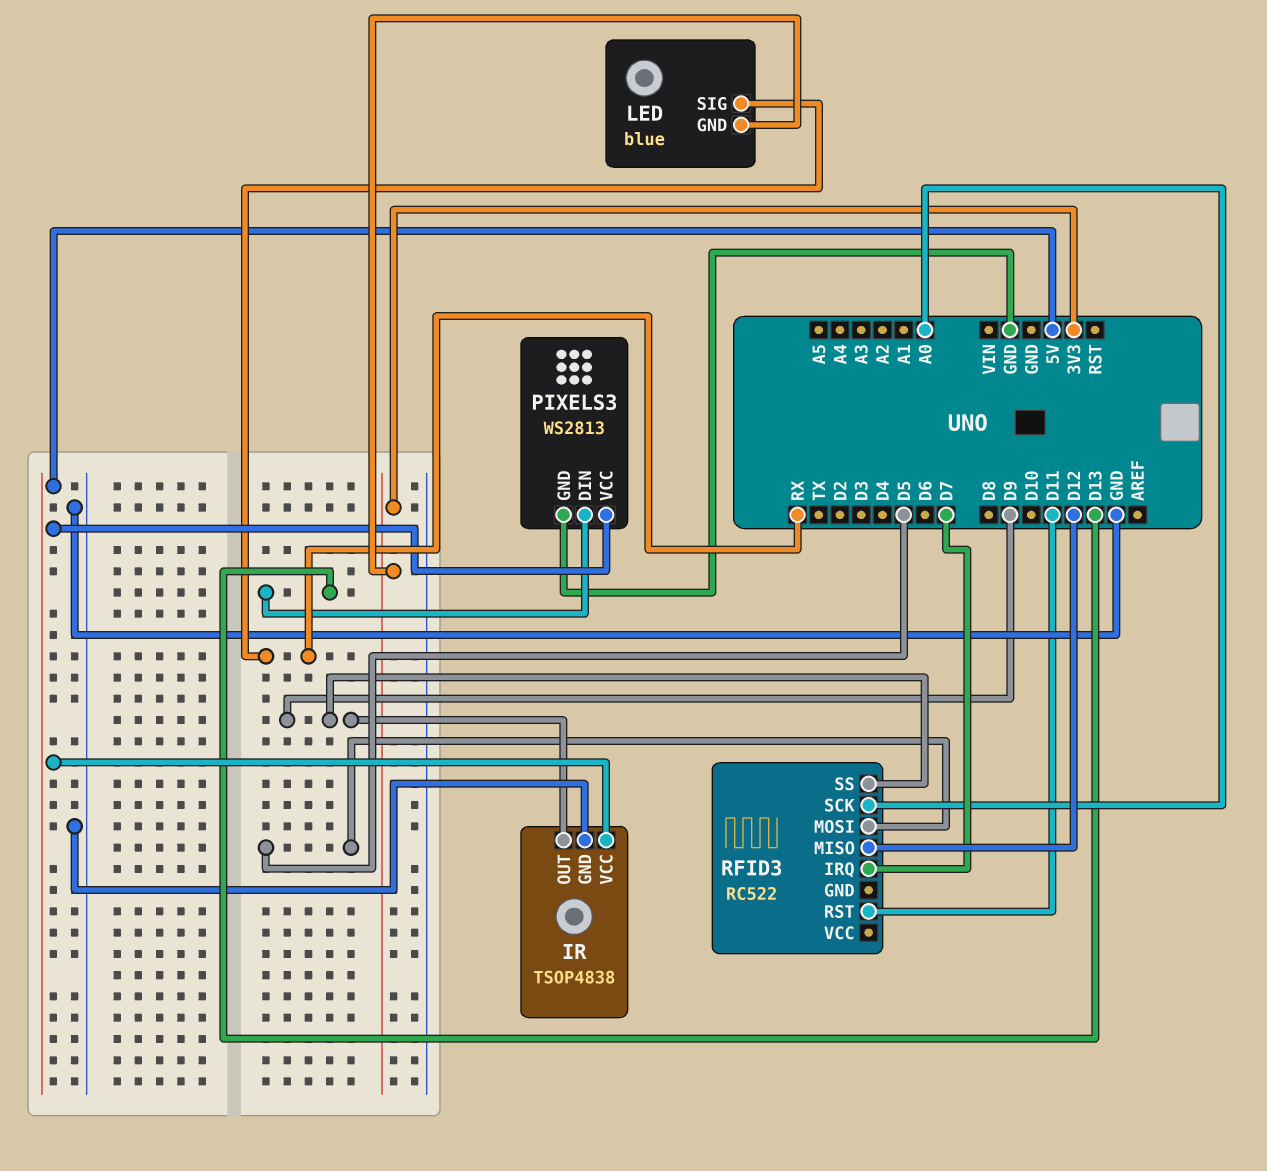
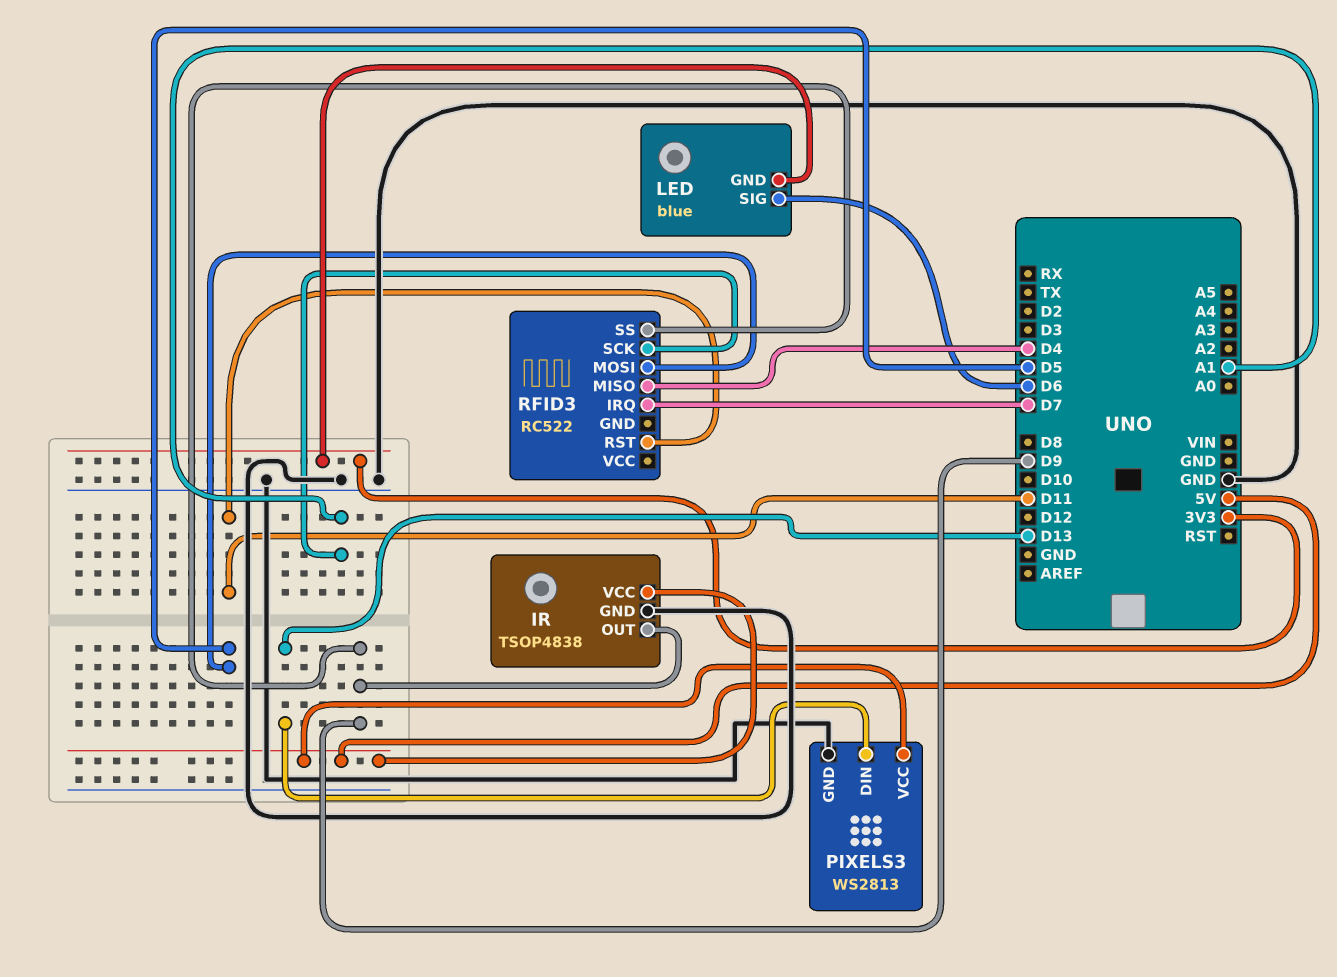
LED pin SIG: RX -> D6
RFID3 pin MISO: D12 -> D4
RFID3 pin SCK: A0 -> A1

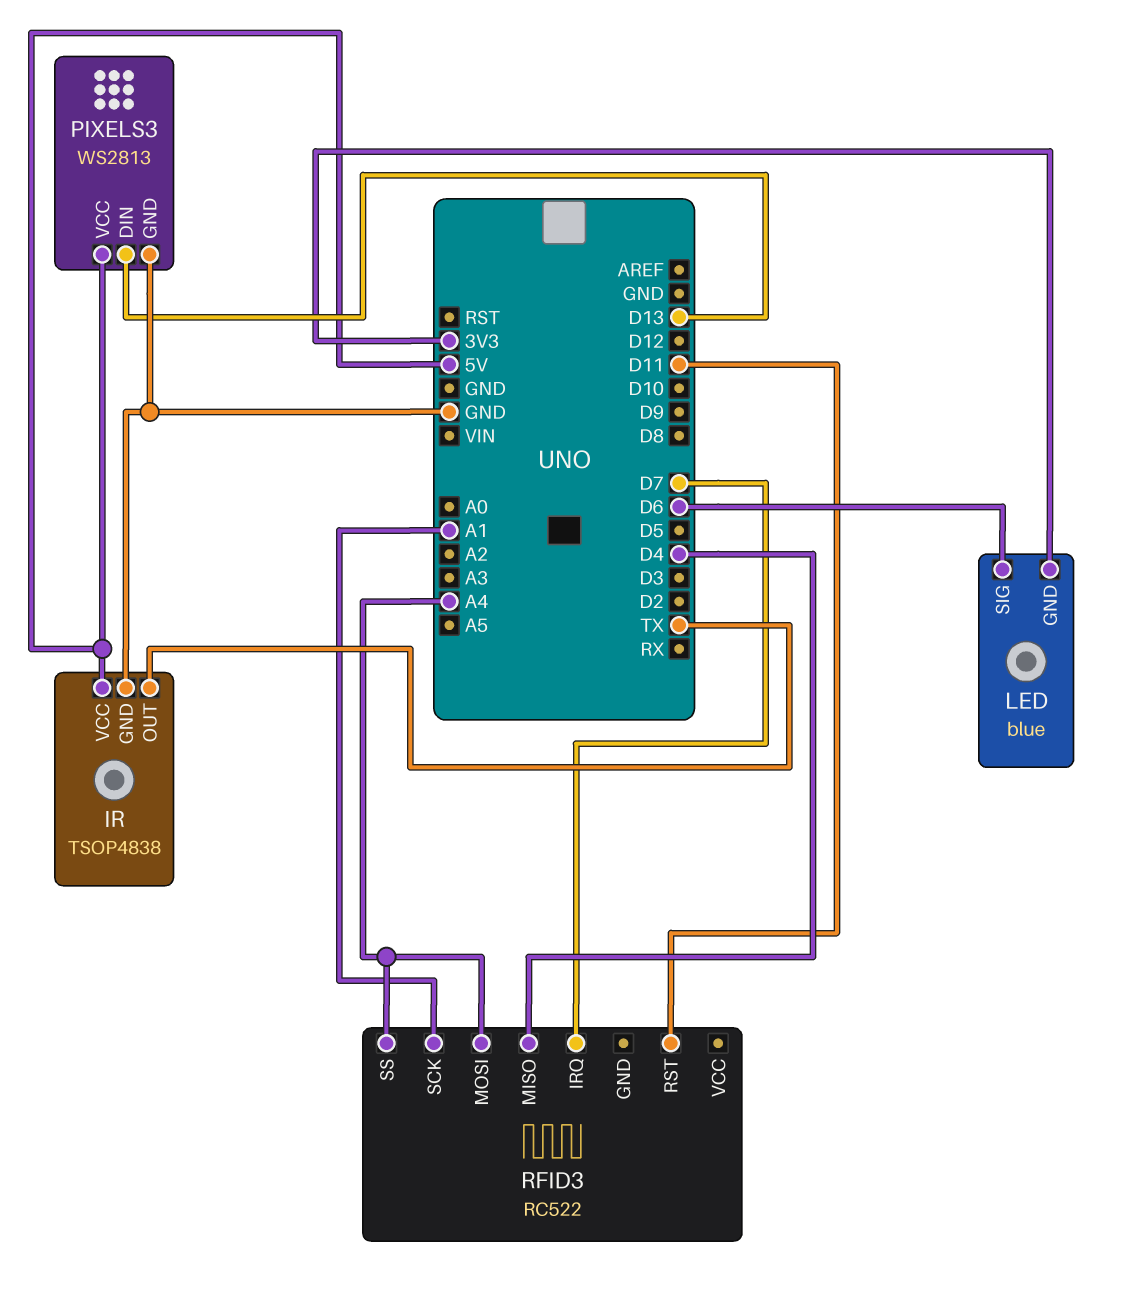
IR pin OUT: D9 -> TX
RFID3 pin MOSI: D5 -> A4
RFID3 pin SS: D9 -> A4

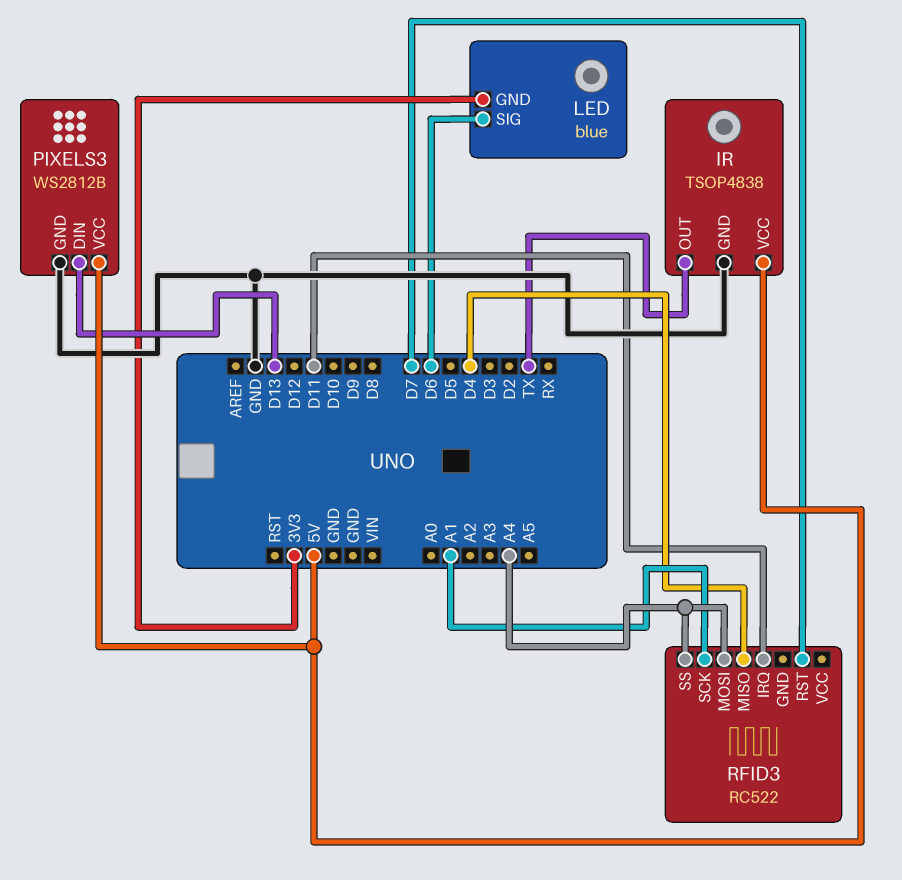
PIXELS3: WS2813 -> WS2812B
RFID3 pin IRQ: D7 -> D11
RFID3 pin RST: D11 -> D7

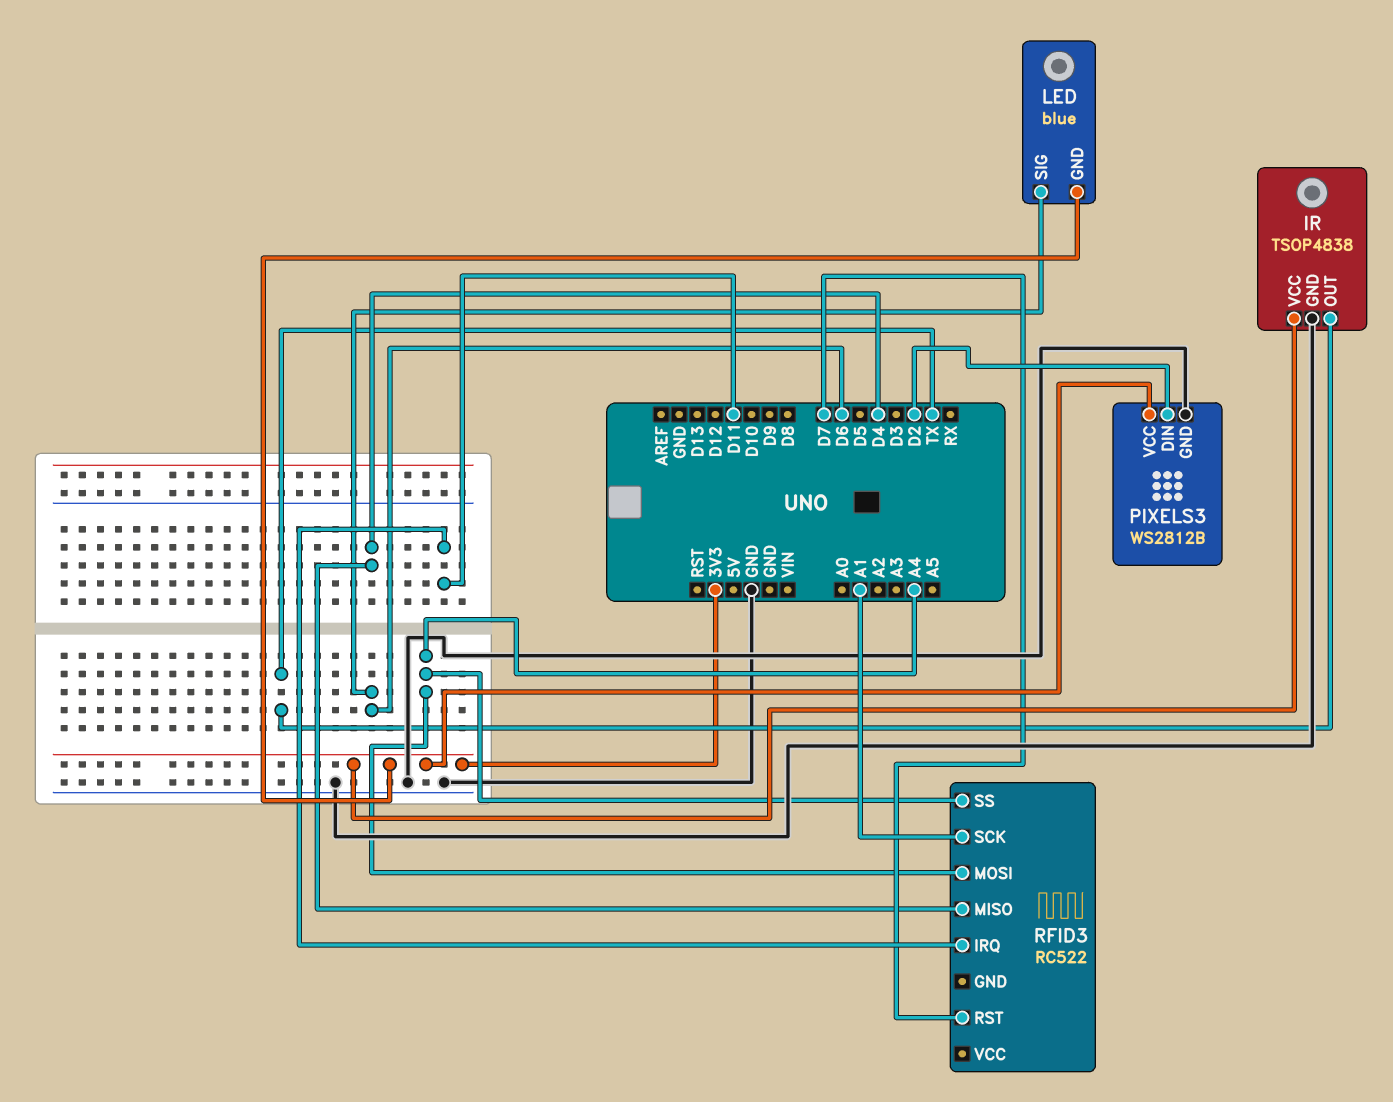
IR pin VCC: 5V -> 3V3
PIXELS3 pin DIN: D13 -> D2
PIXELS3 pin VCC: 5V -> 3V3

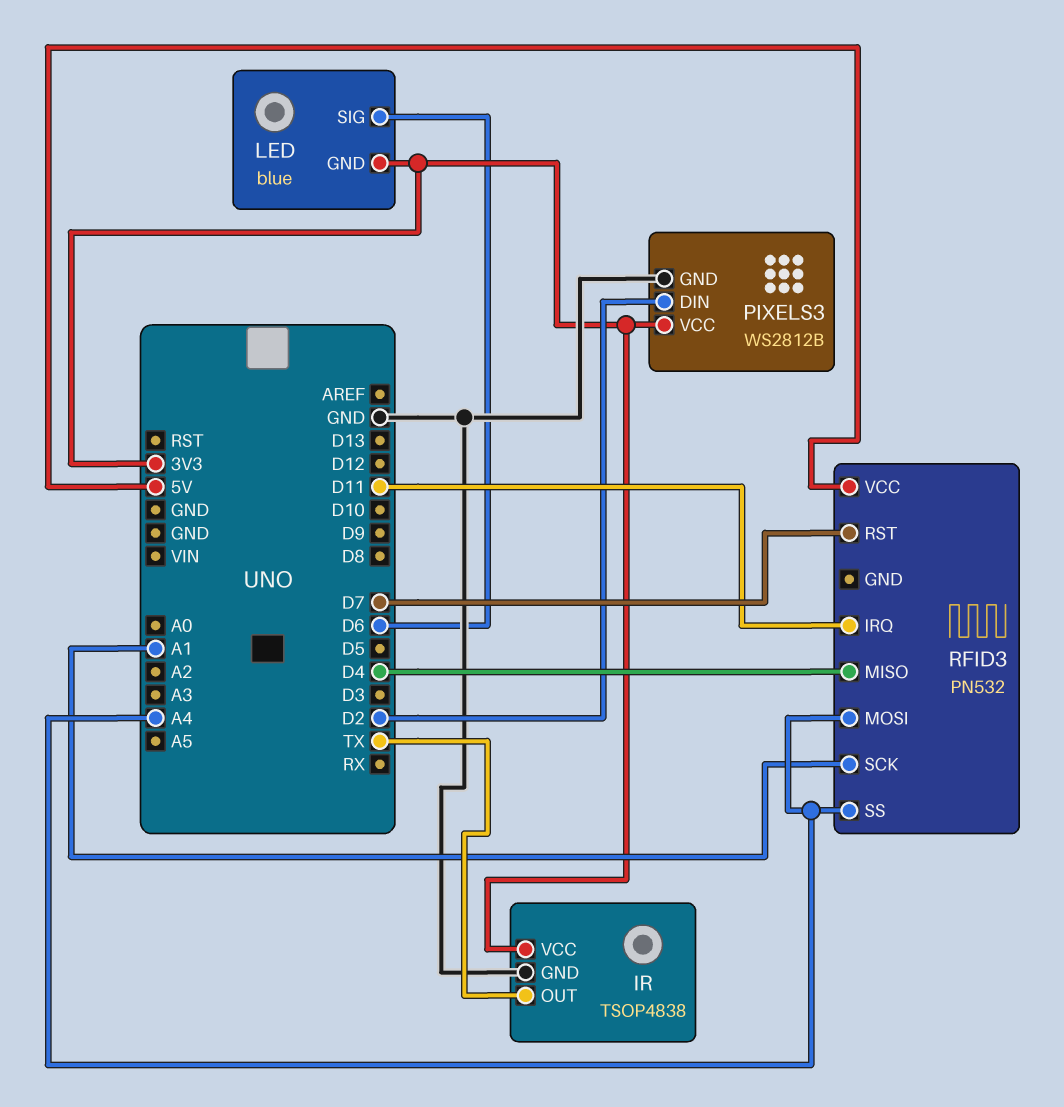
RFID3: RC522 -> PN532
RFID3 pin VCC: none -> 5V

